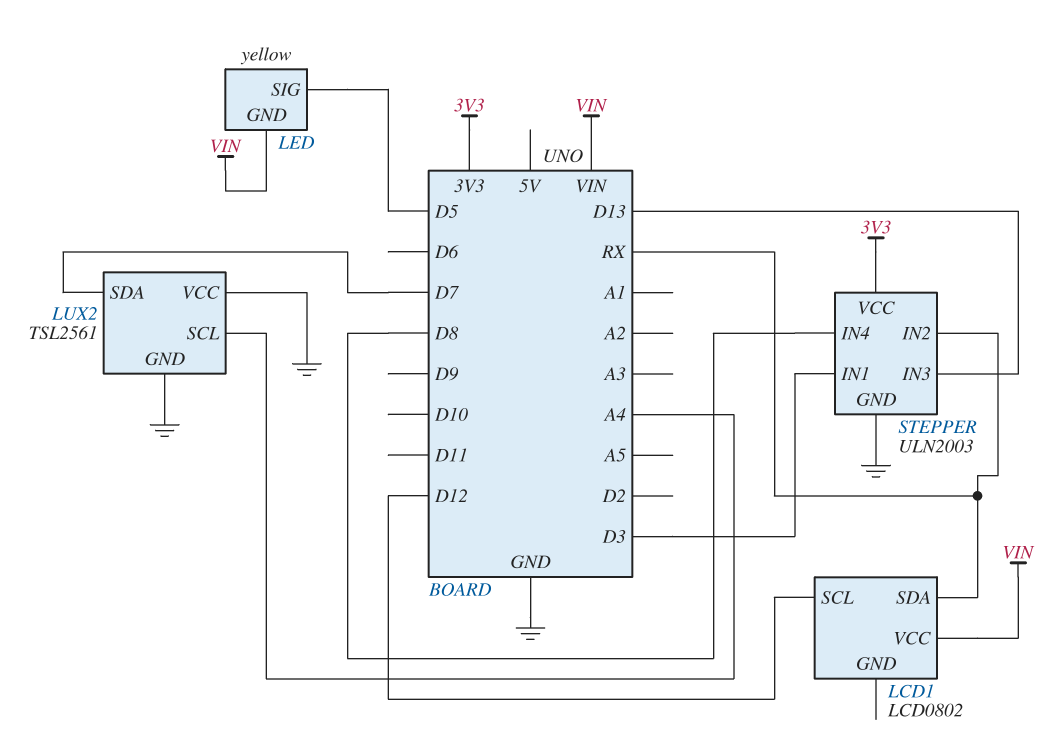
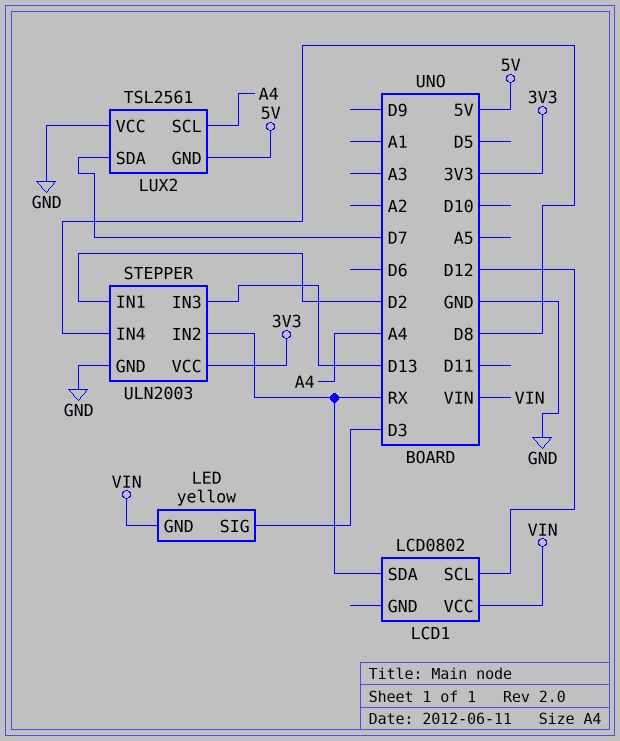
LED pin SIG: D5 -> D3
LUX2 pin GND: GND -> 5V
STEPPER pin IN1: D3 -> D2

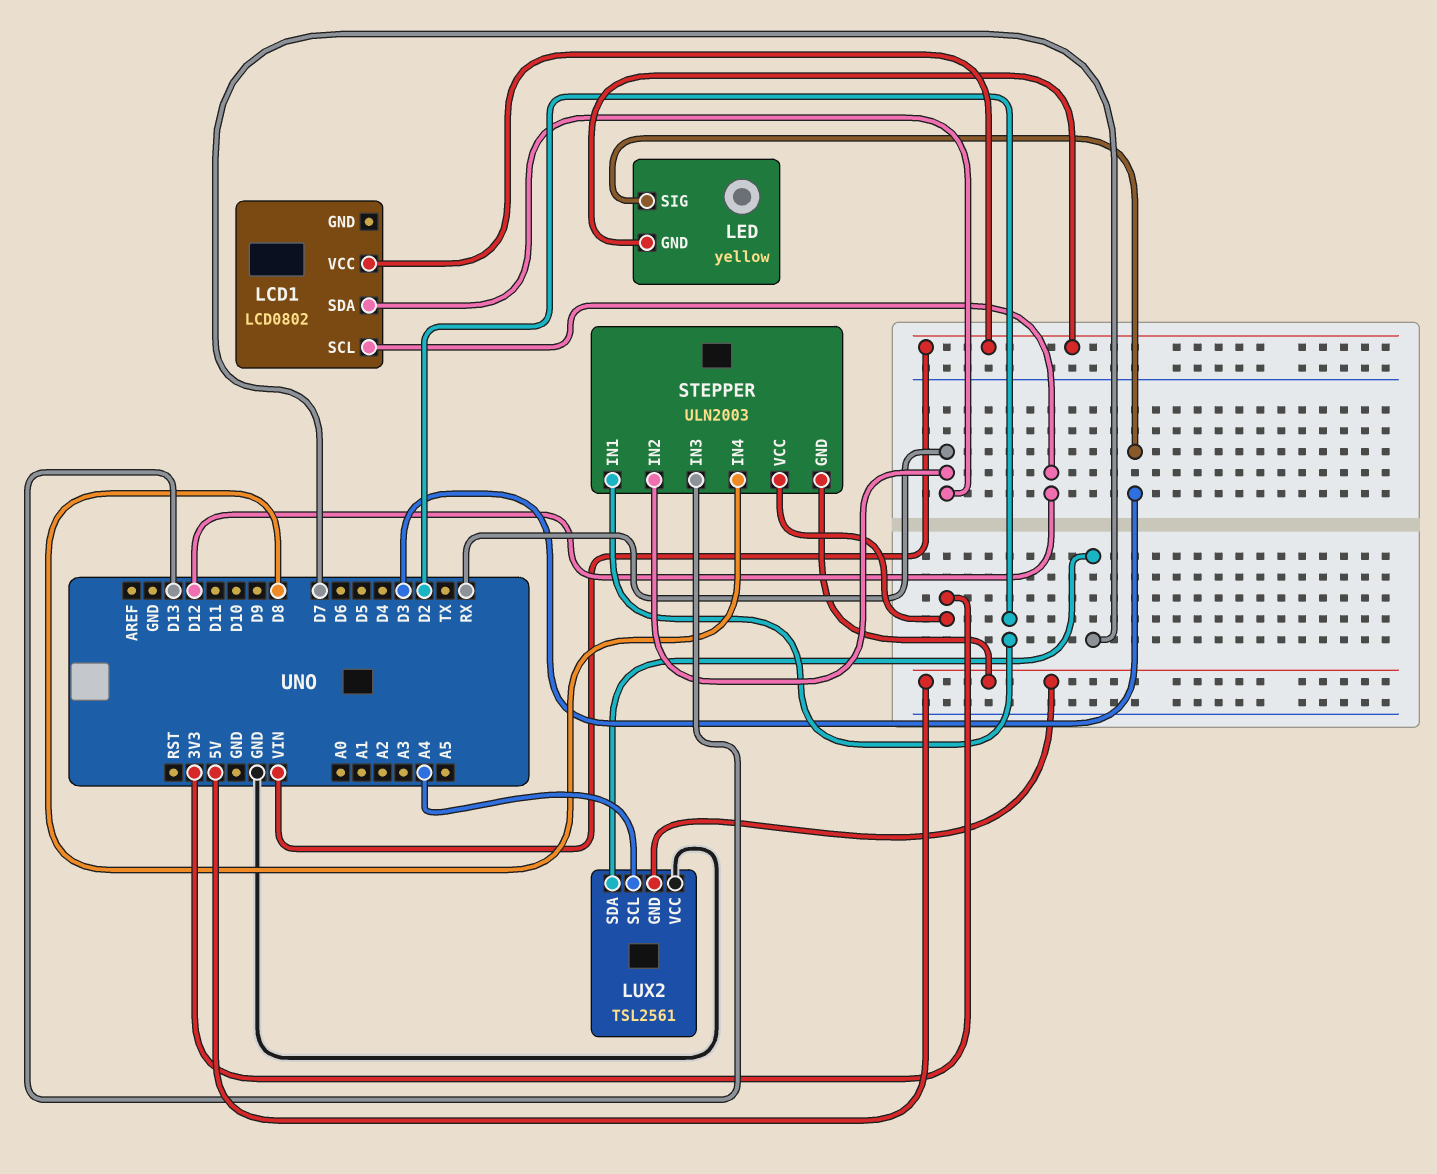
STEPPER pin GND: GND -> 5V

